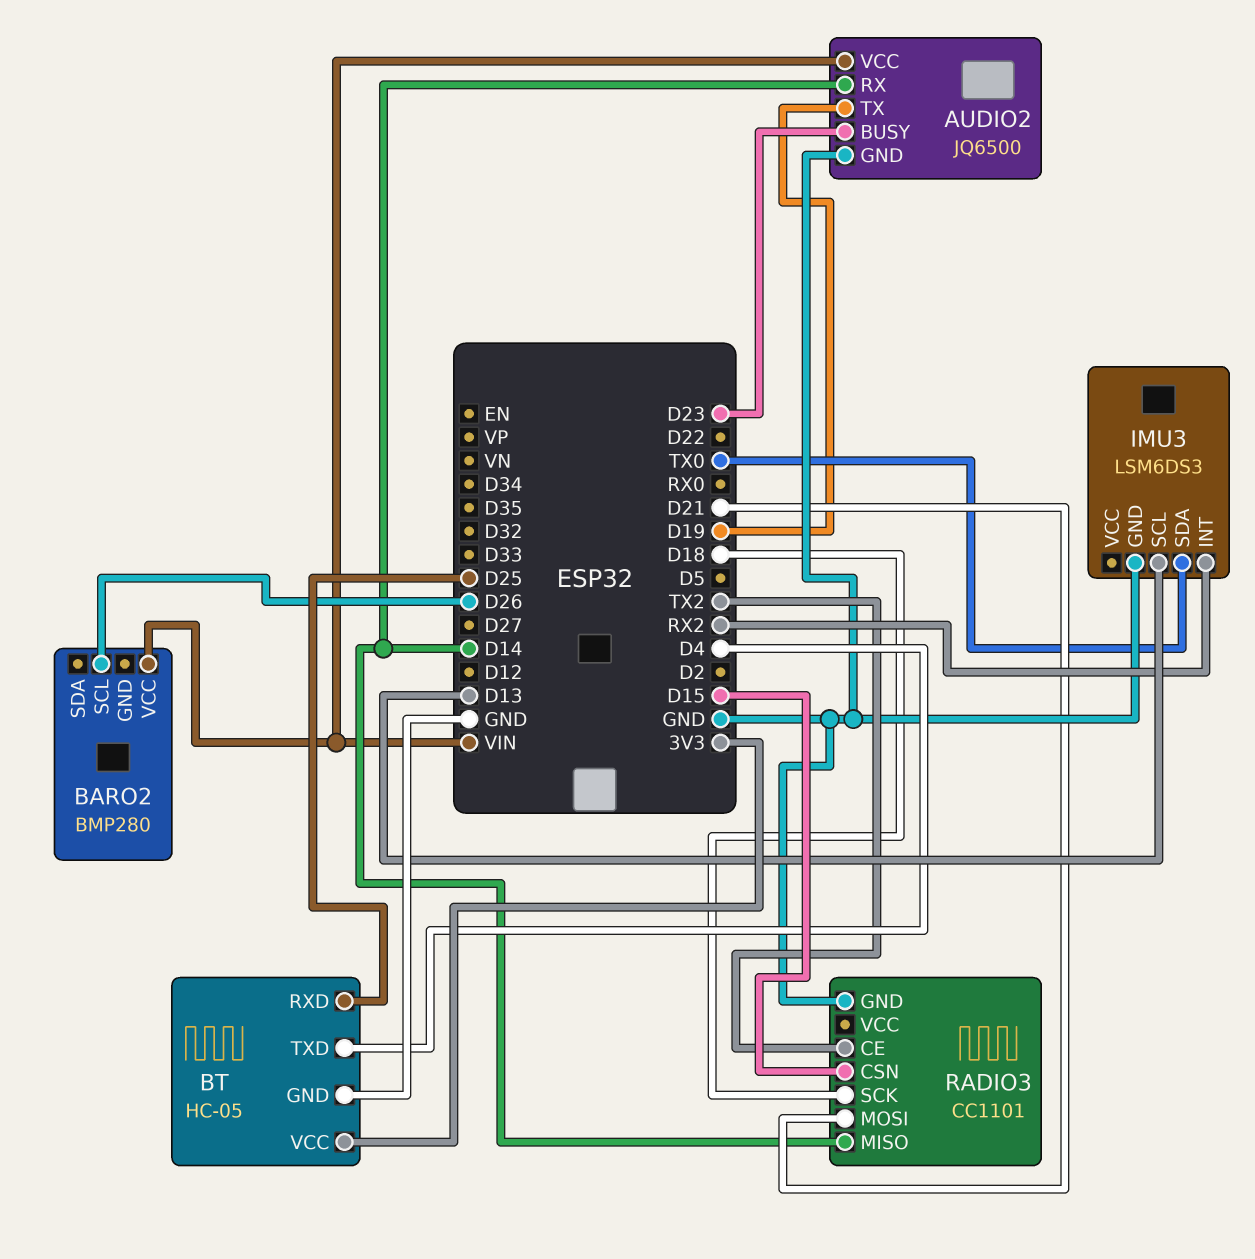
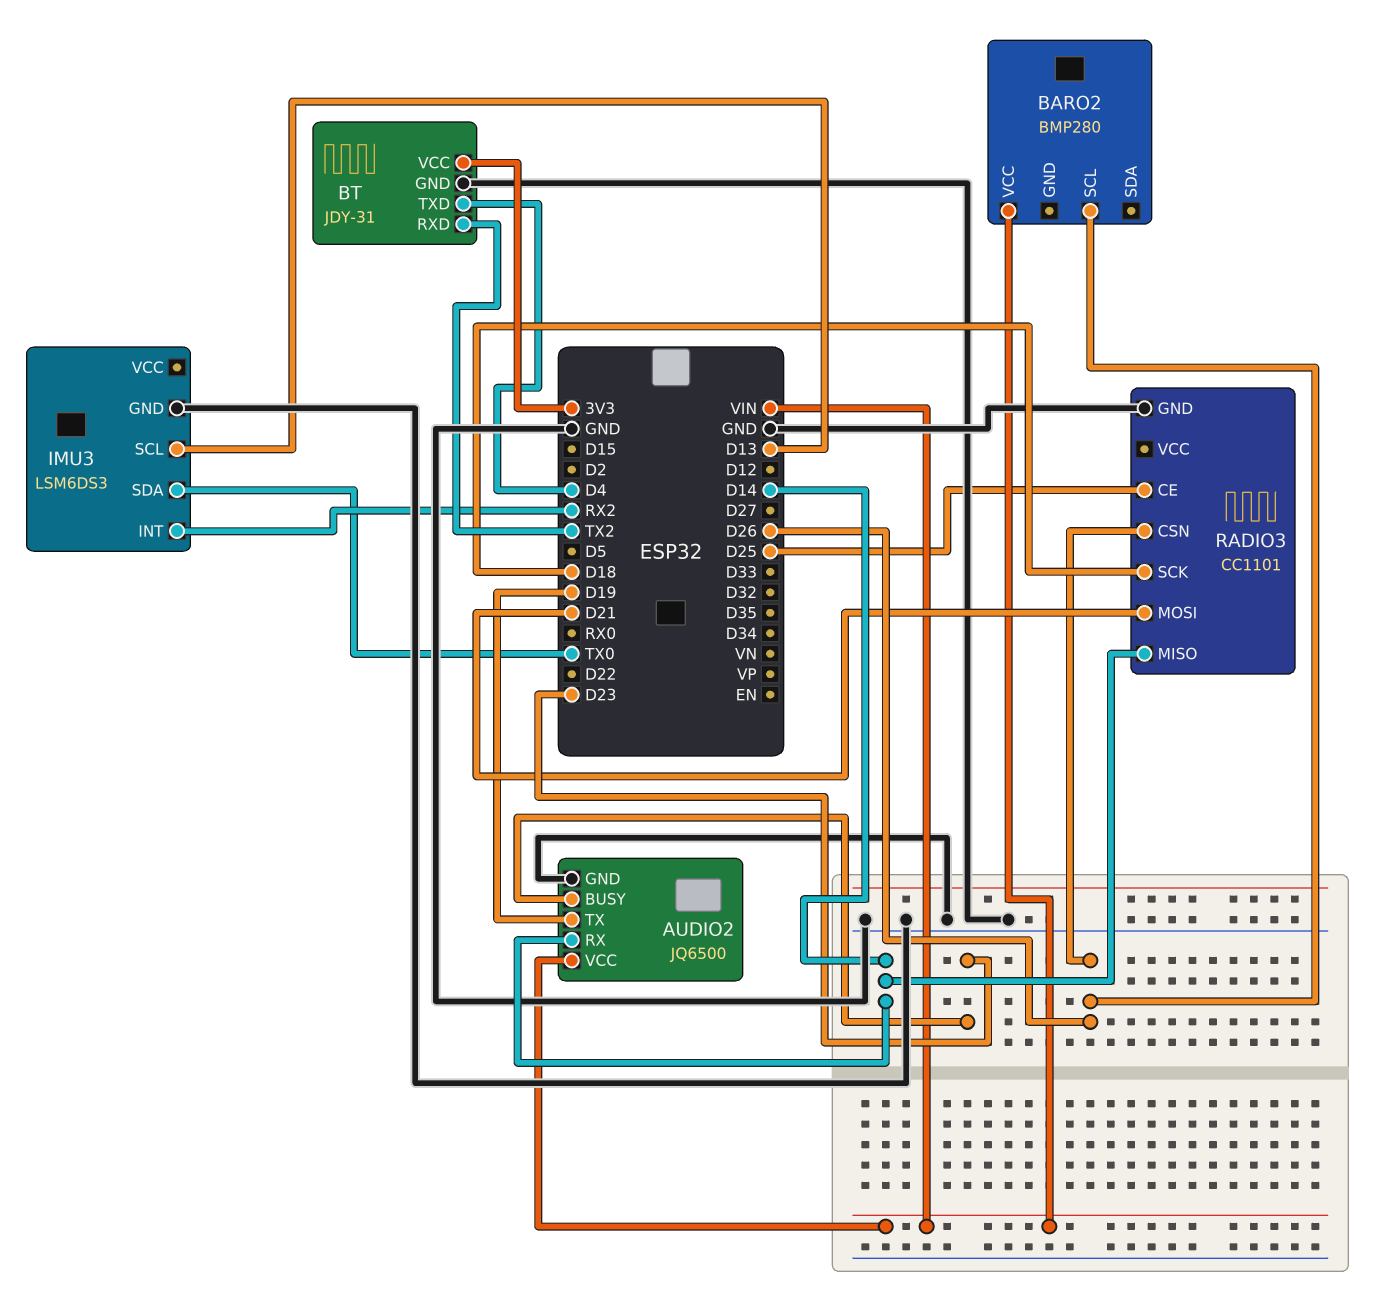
BT: HC-05 -> JDY-31
BT pin RXD: D25 -> TX2
RADIO3 pin CE: TX2 -> D25
RADIO3 pin CSN: D15 -> D26

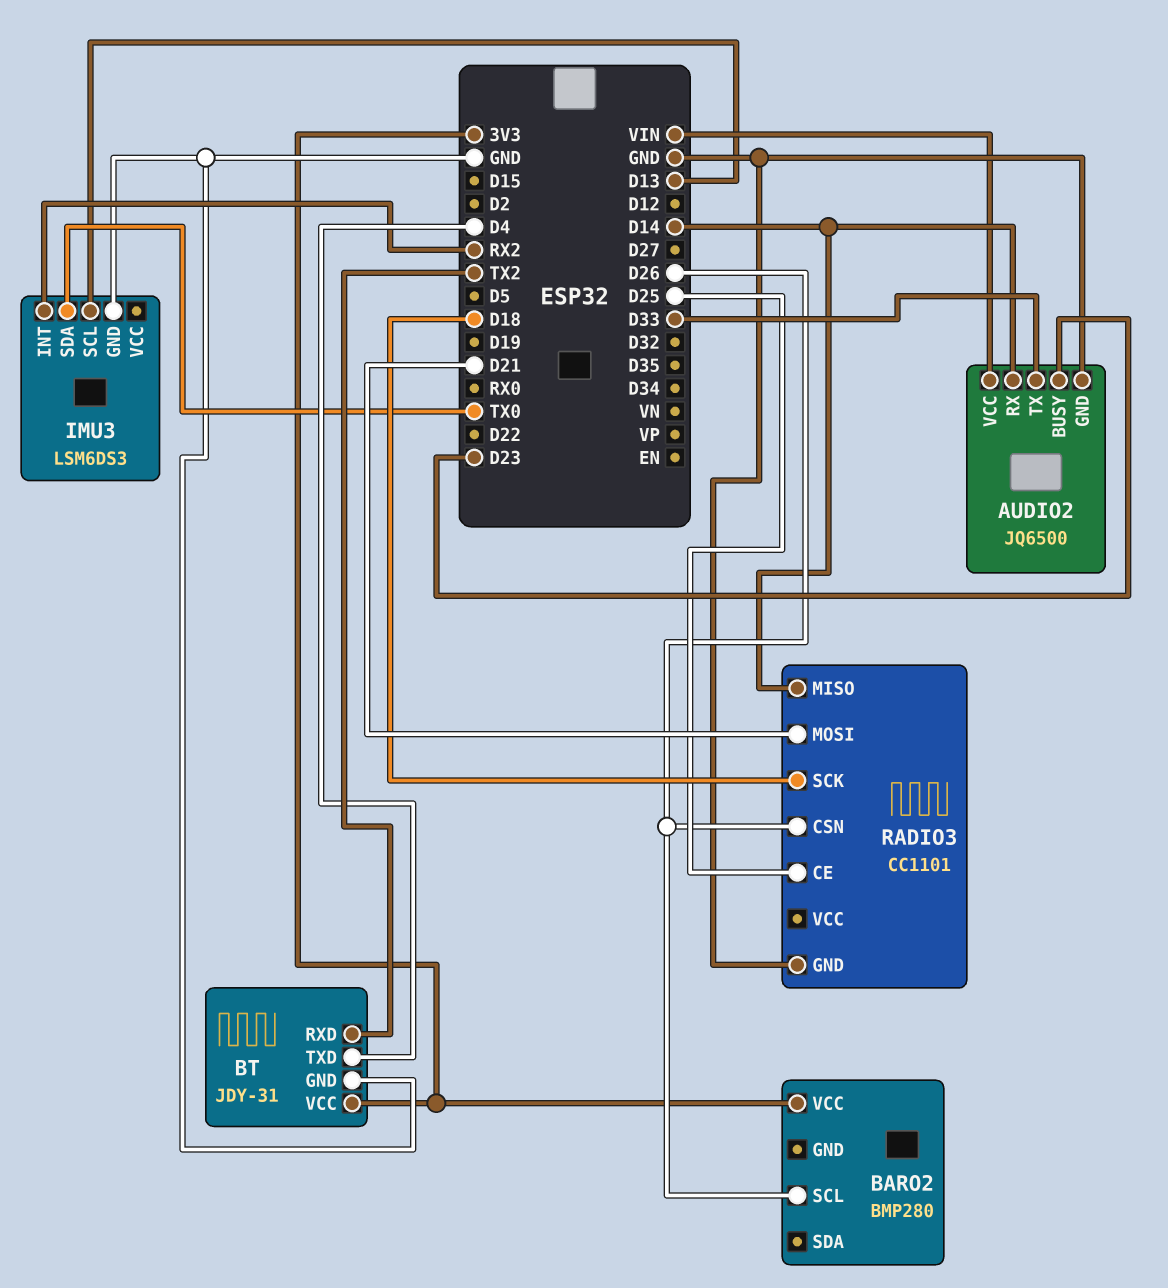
AUDIO2 pin TX: D19 -> D33
BARO2 pin VCC: VIN -> 3V3

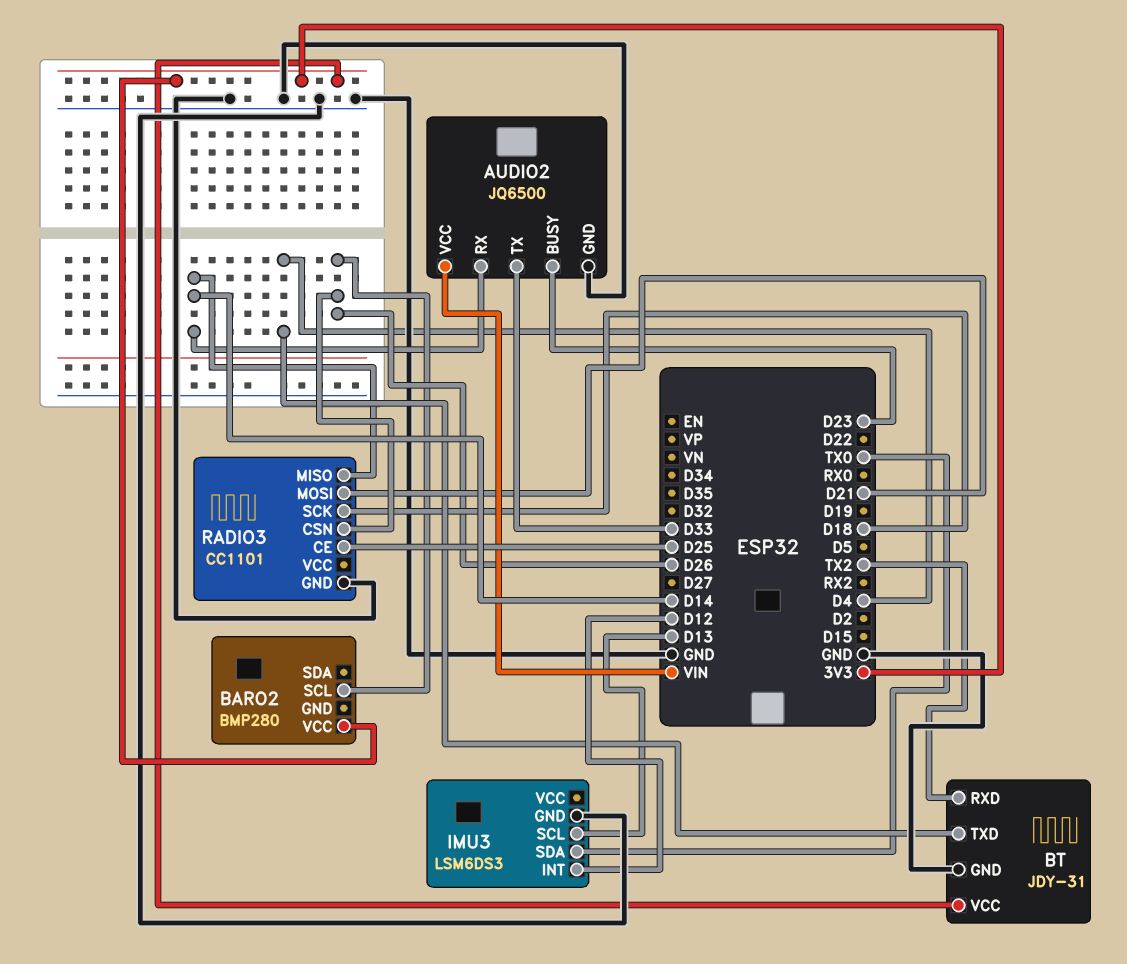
IMU3 pin INT: RX2 -> D12

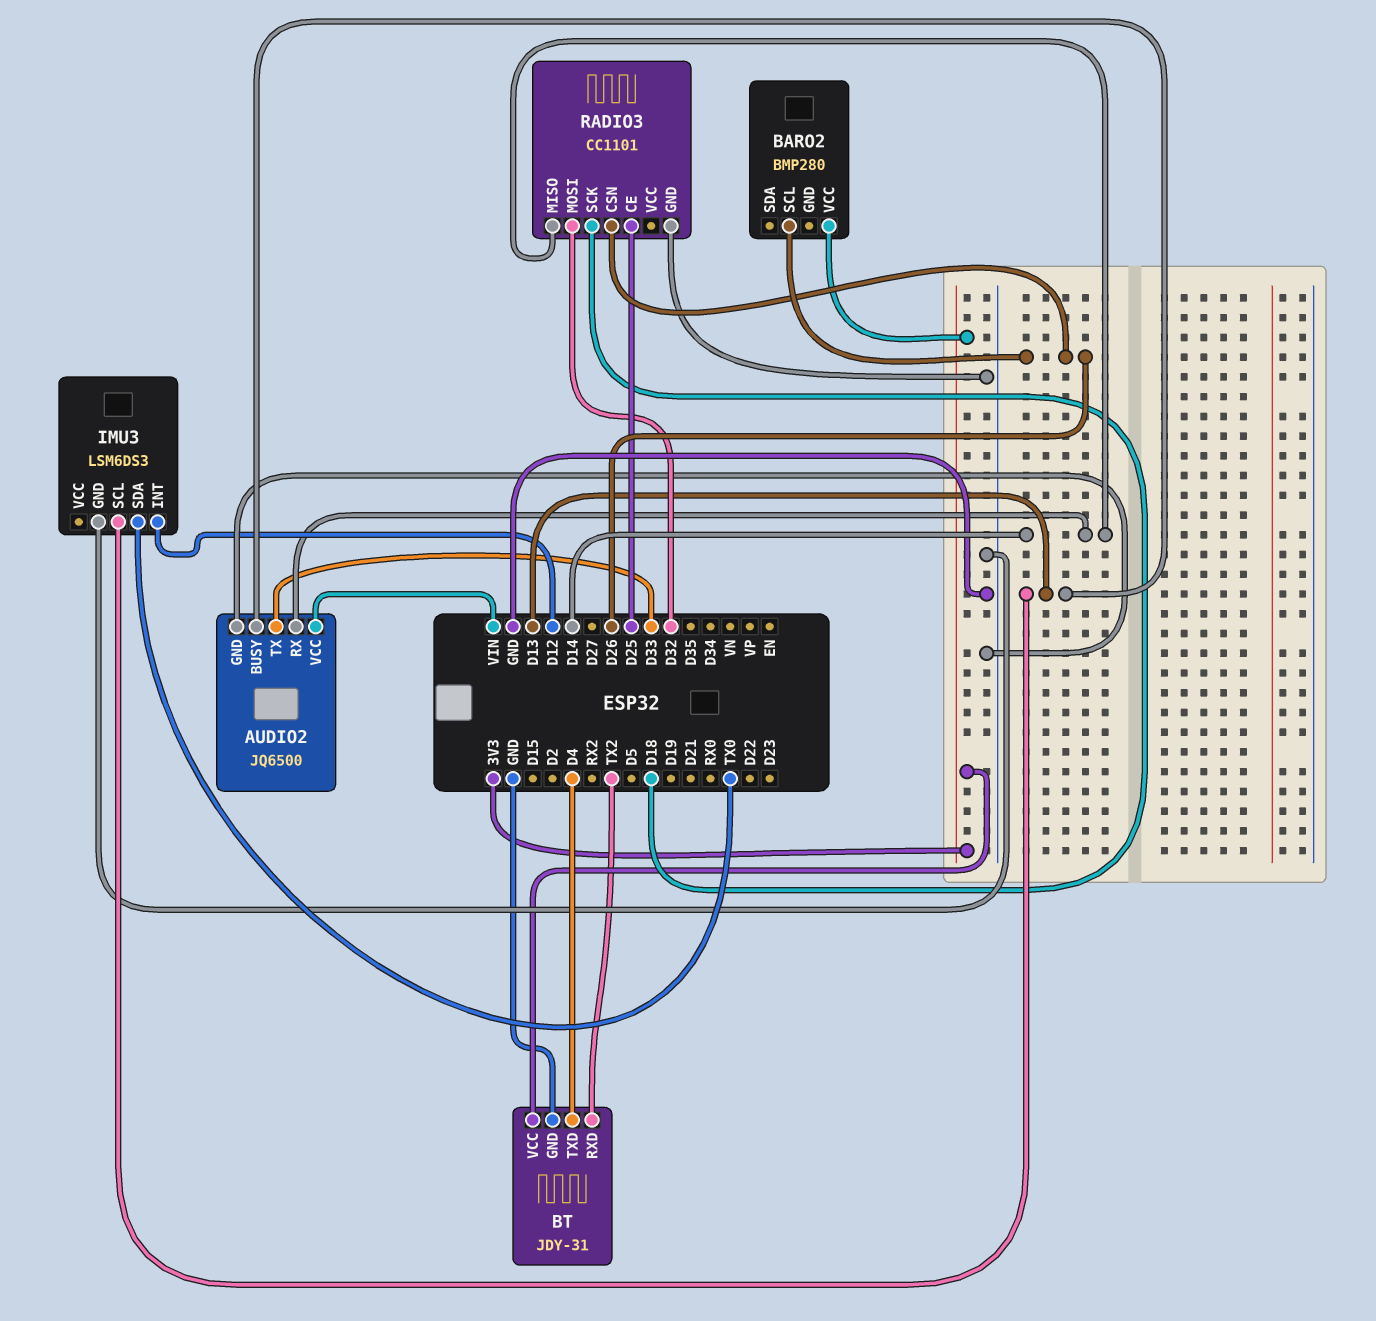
AUDIO2 pin BUSY: D23 -> D13
RADIO3 pin MOSI: D21 -> D32

